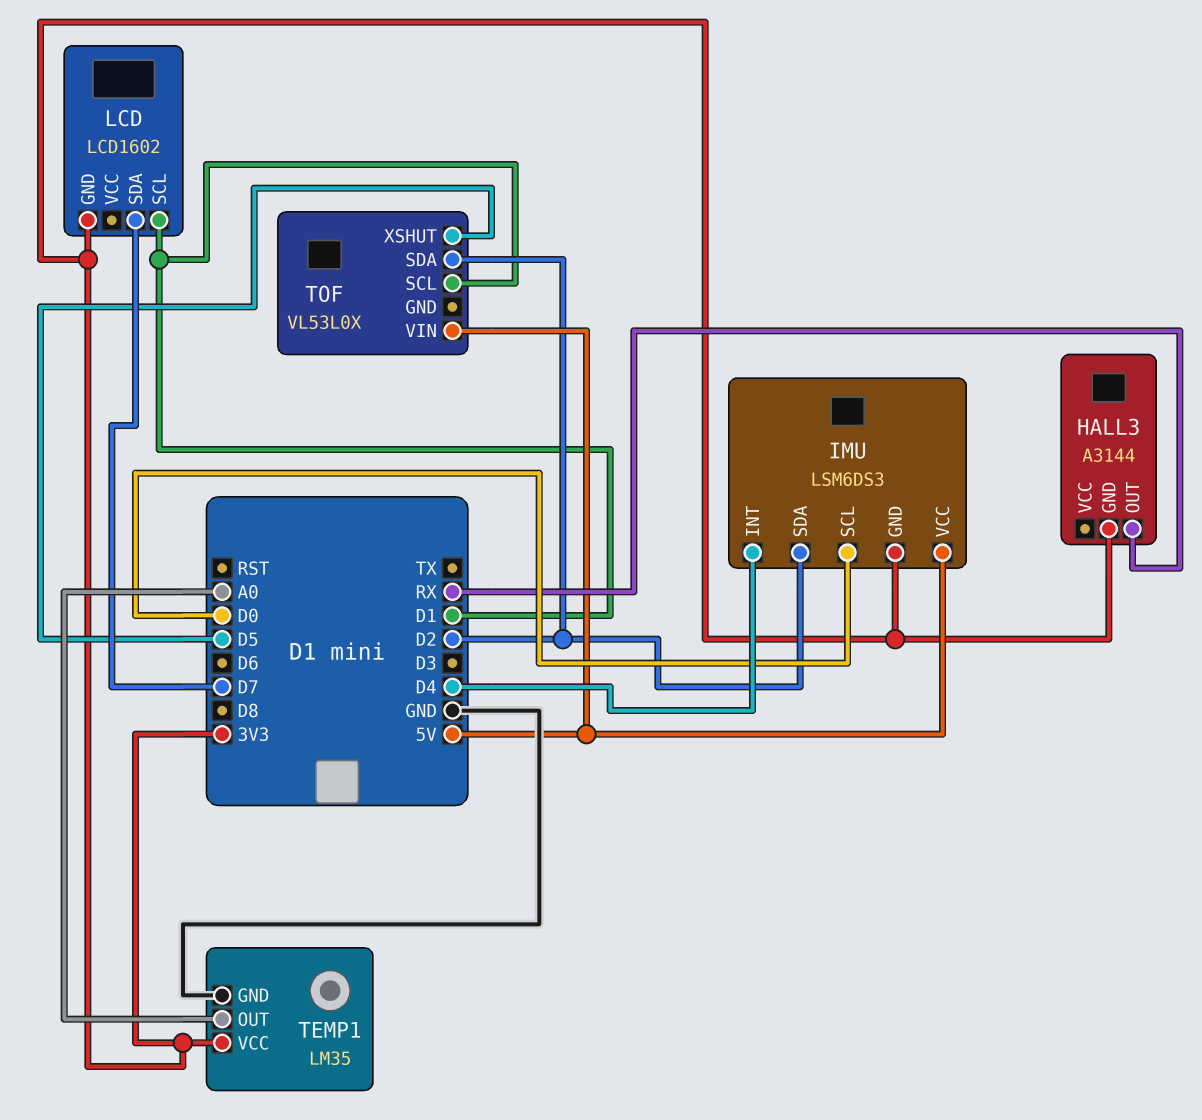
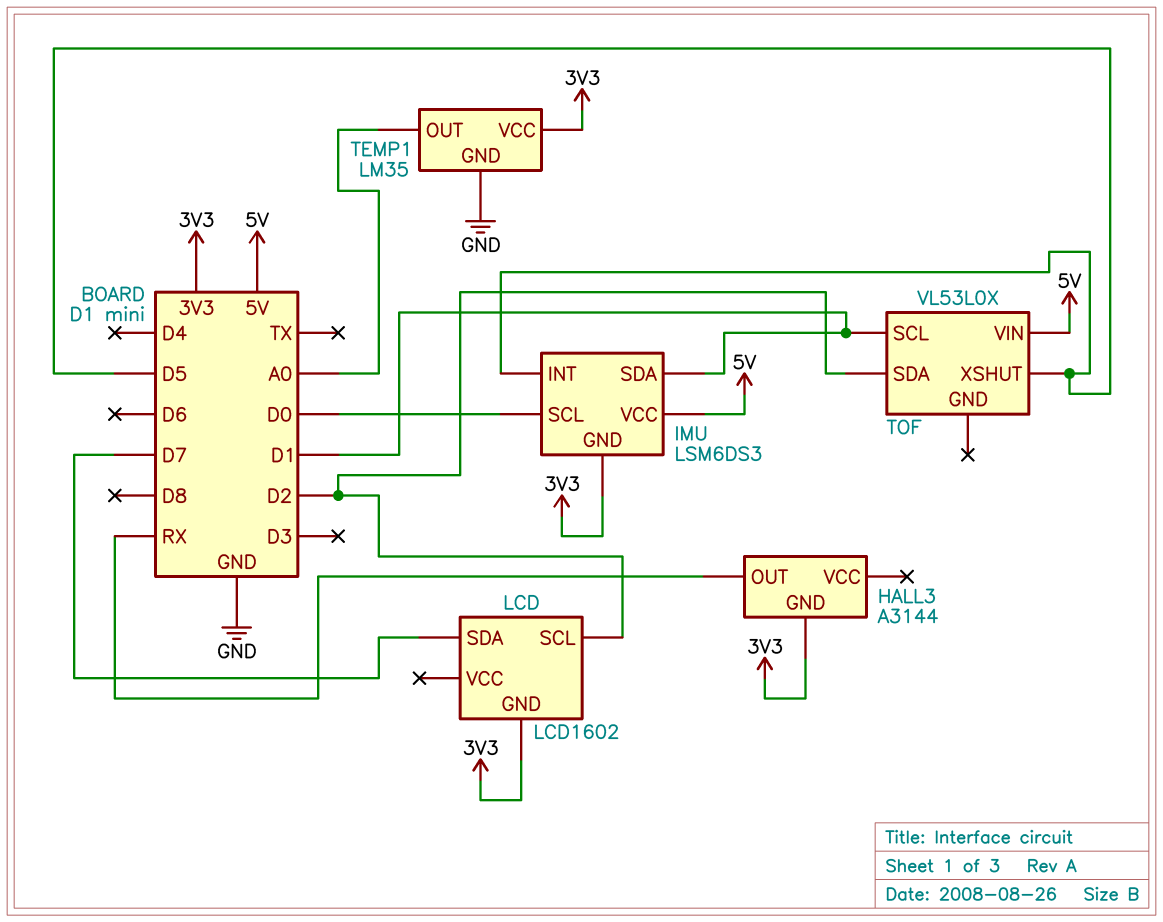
IMU pin INT: D4 -> D5
IMU pin SDA: D2 -> D1
LCD pin SCL: D1 -> D2

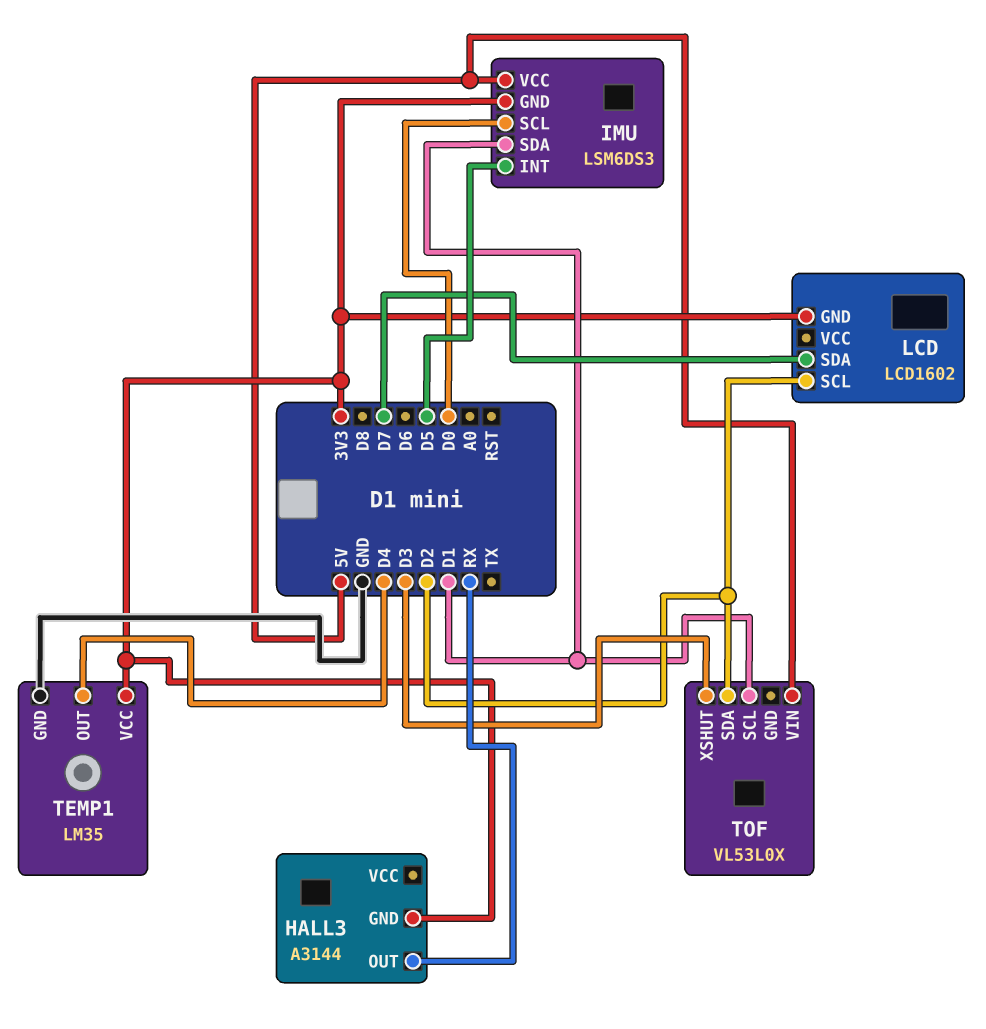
TEMP1 pin OUT: A0 -> D4
TOF pin XSHUT: D5 -> D3

